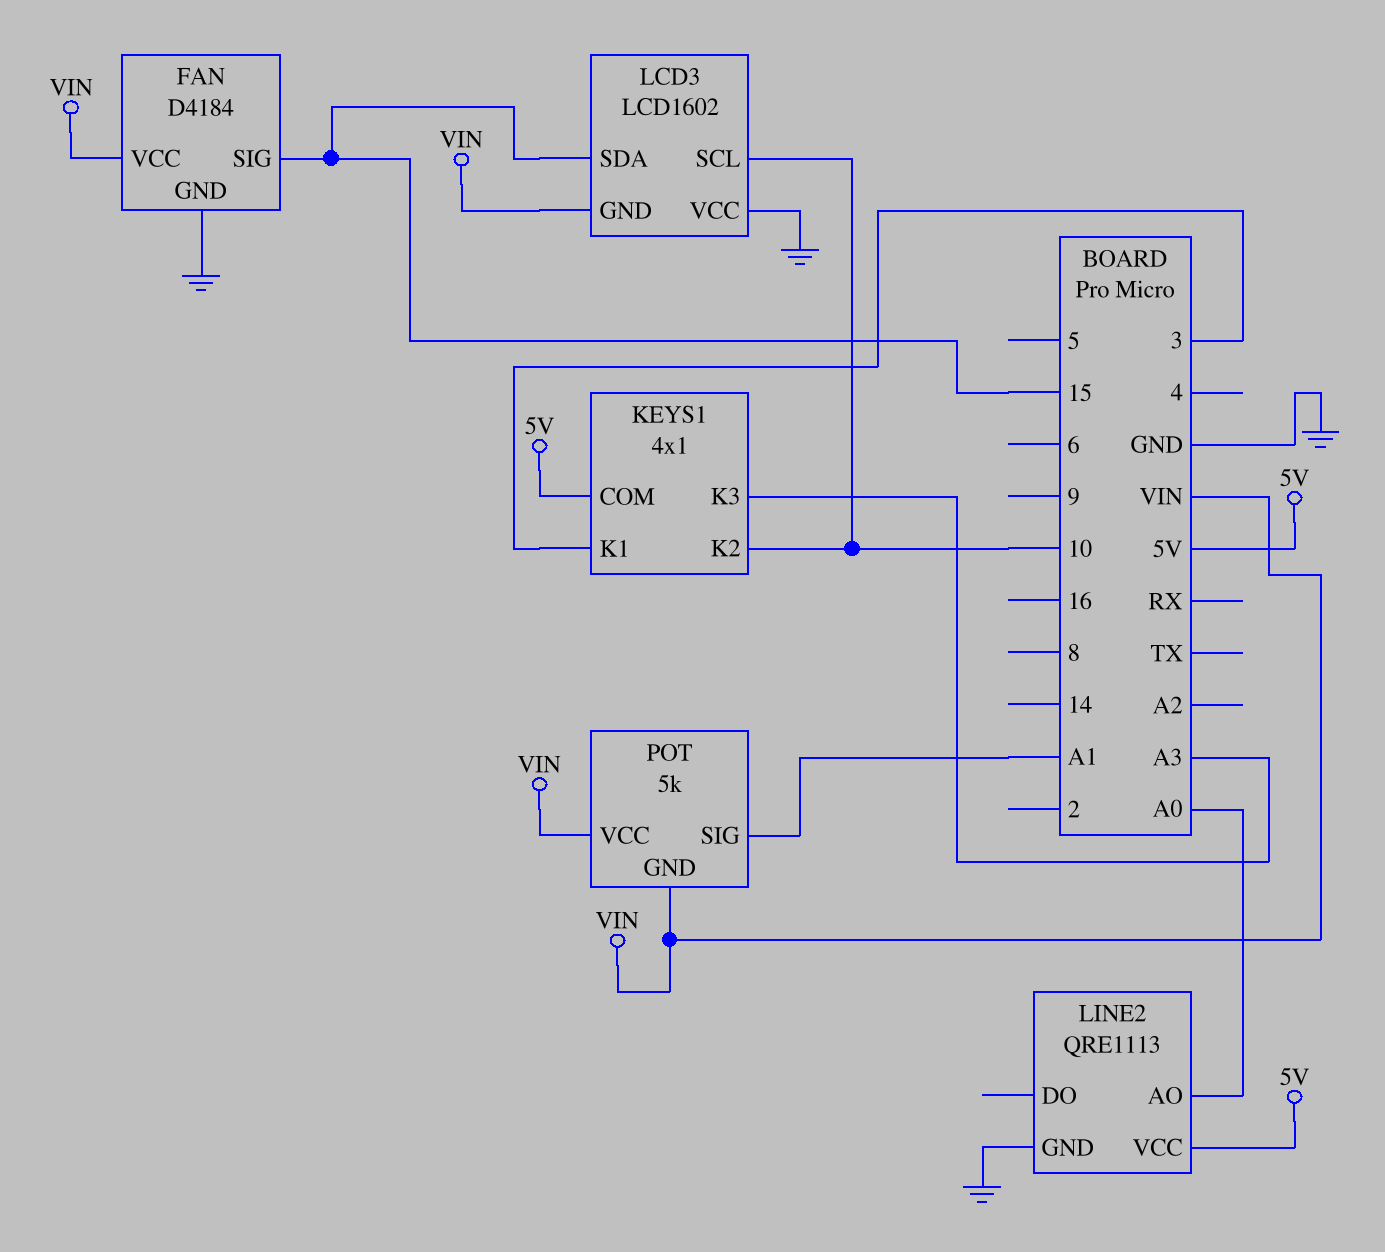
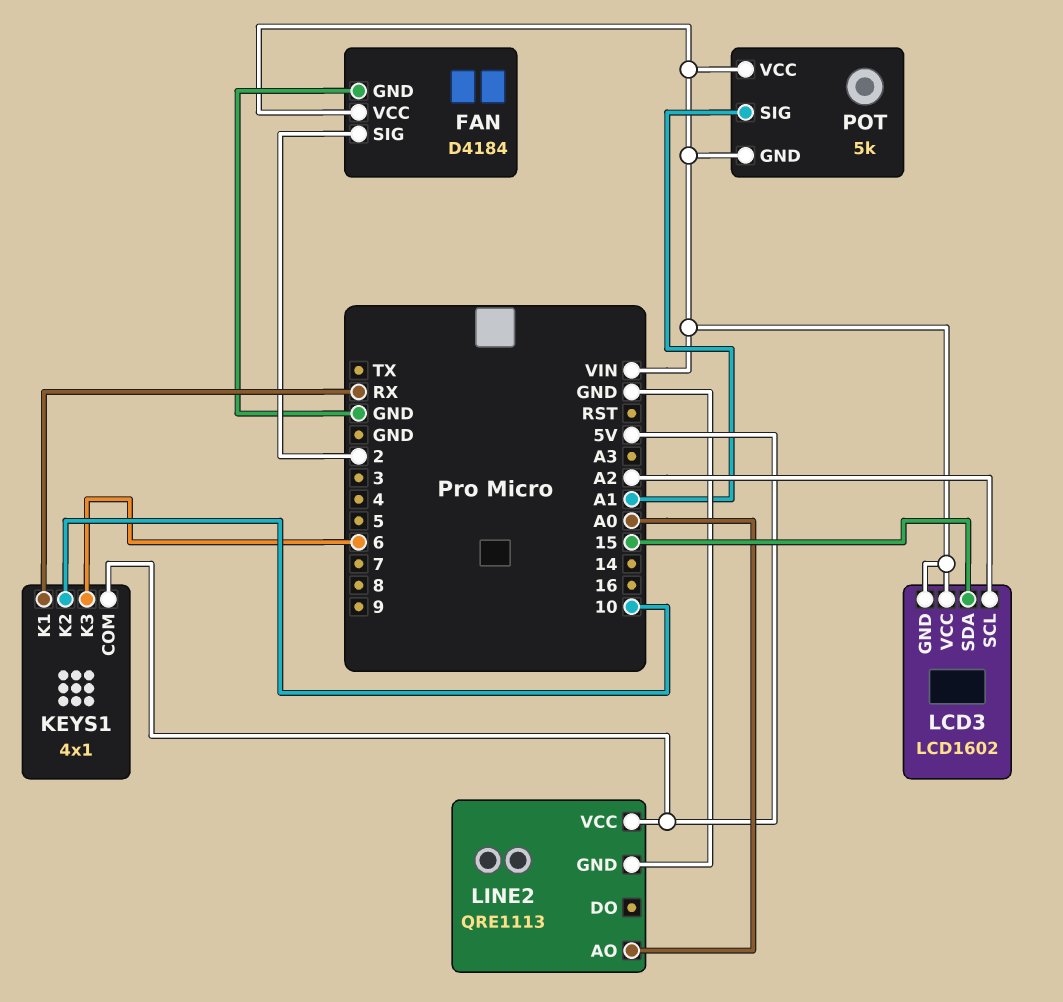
FAN pin SIG: 15 -> 2
KEYS1 pin K1: 3 -> RX
KEYS1 pin K3: A3 -> 6
LCD3 pin SCL: 10 -> A2
LCD3 pin VCC: GND -> VIN

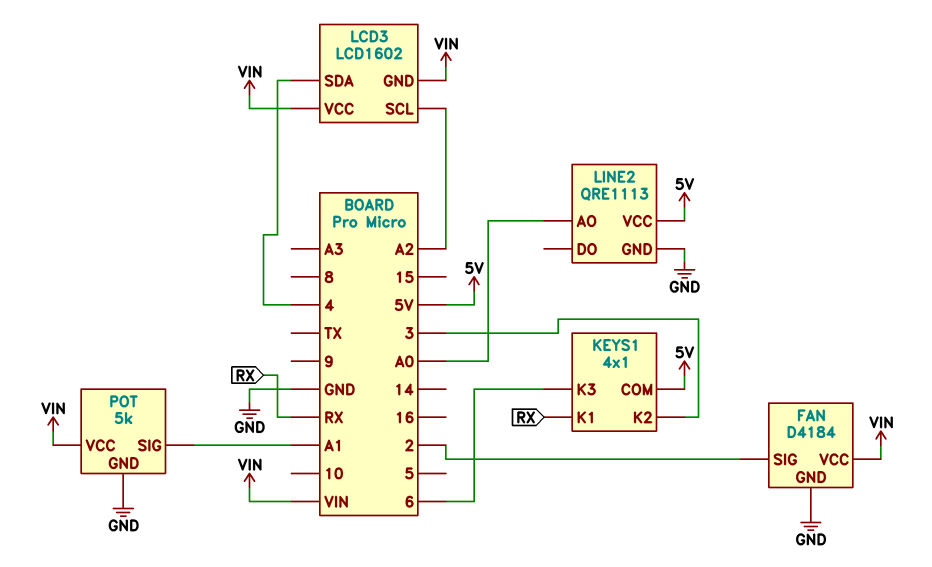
KEYS1 pin K2: 10 -> 3
LCD3 pin SDA: 15 -> 4
POT pin GND: VIN -> GND

